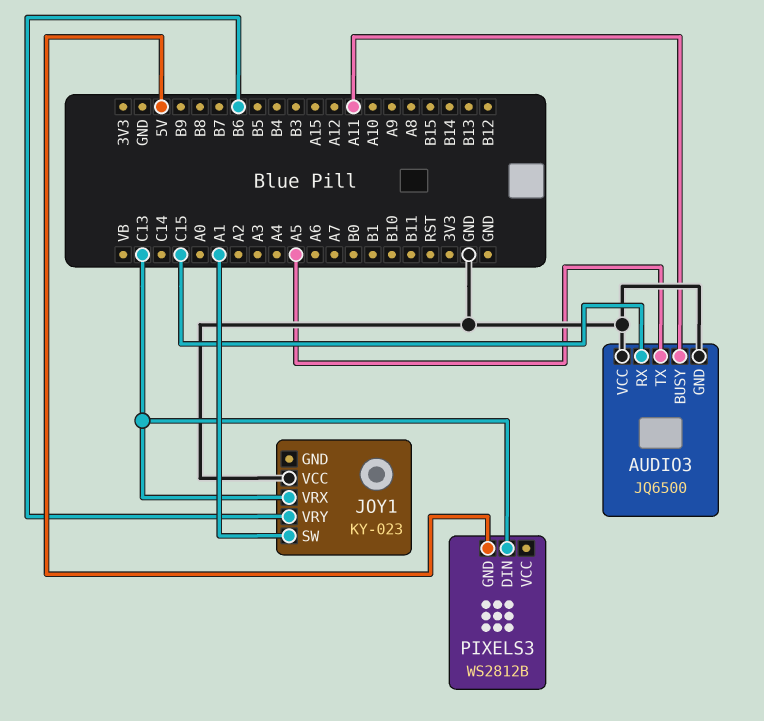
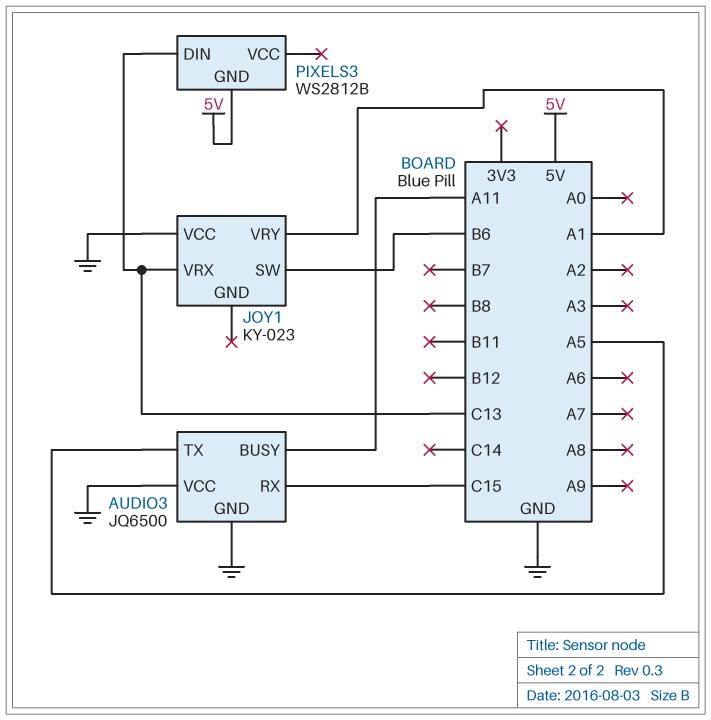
JOY1 pin SW: A1 -> B6
JOY1 pin VRY: B6 -> A1

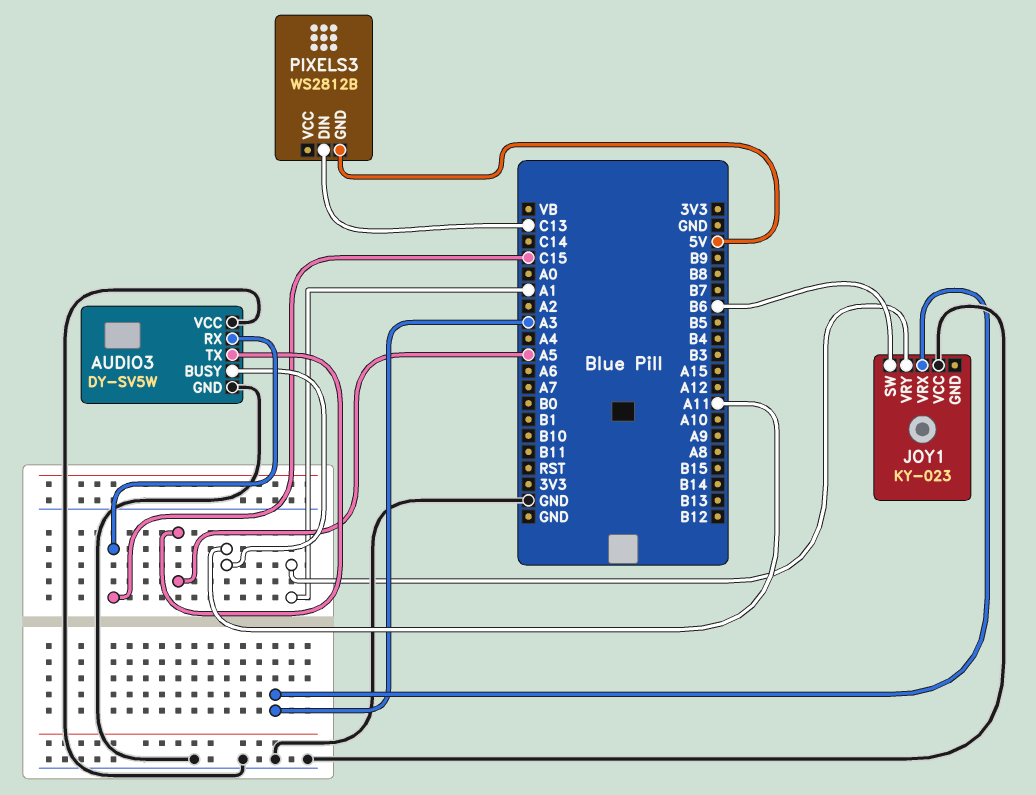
AUDIO3: JQ6500 -> DY-SV5W
JOY1 pin VRX: C13 -> A3

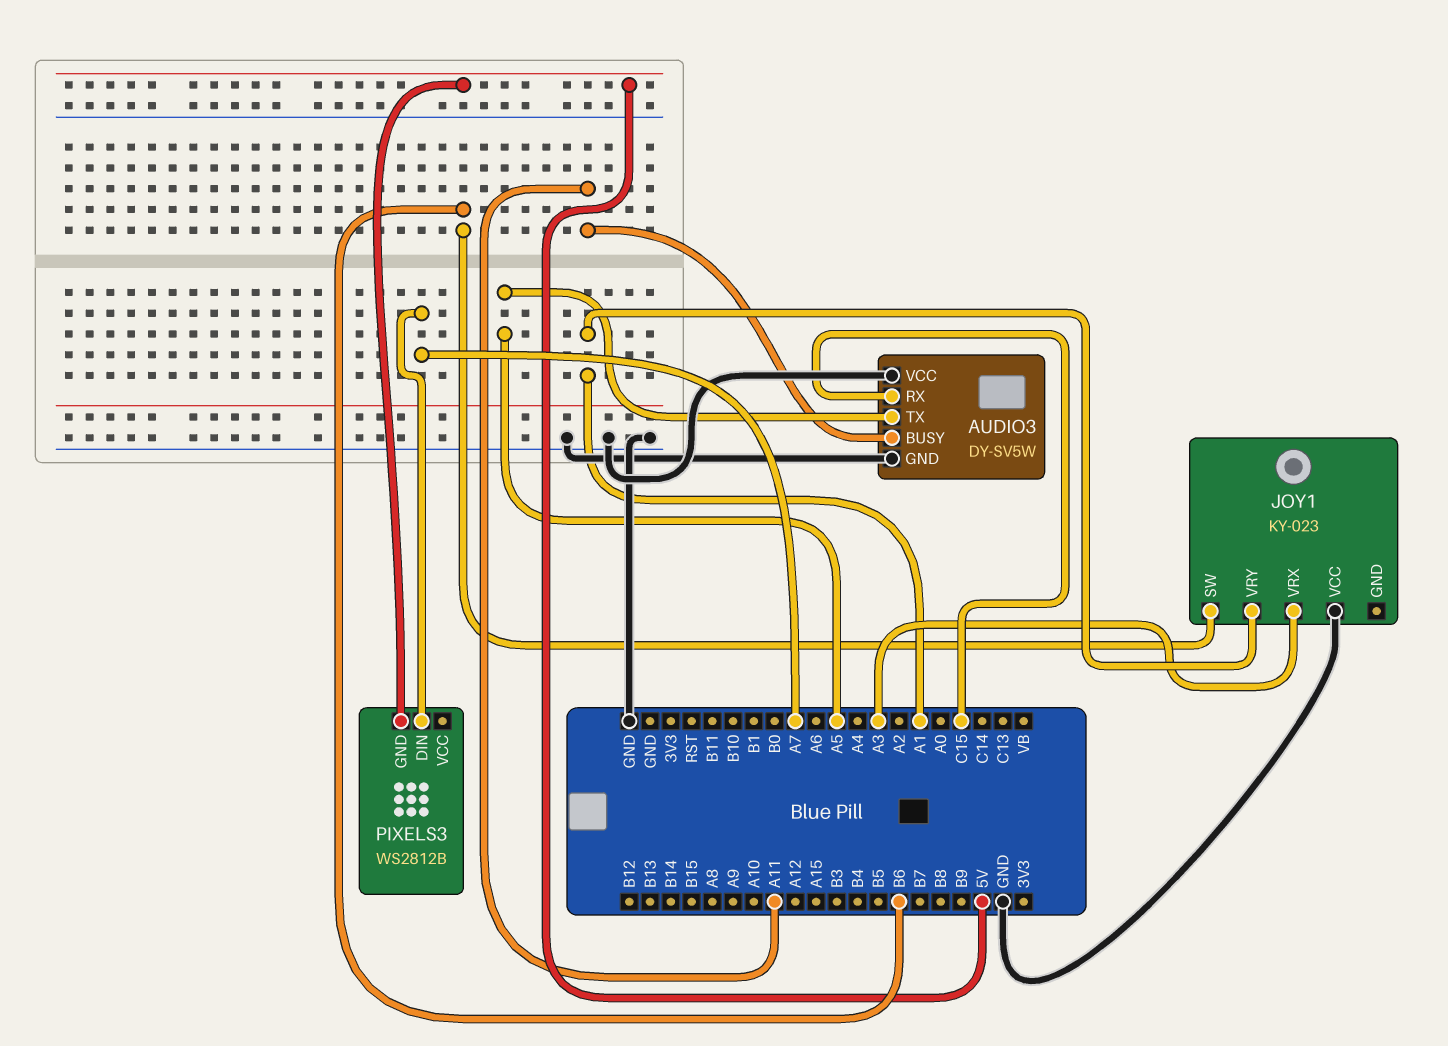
PIXELS3 pin DIN: C13 -> A7

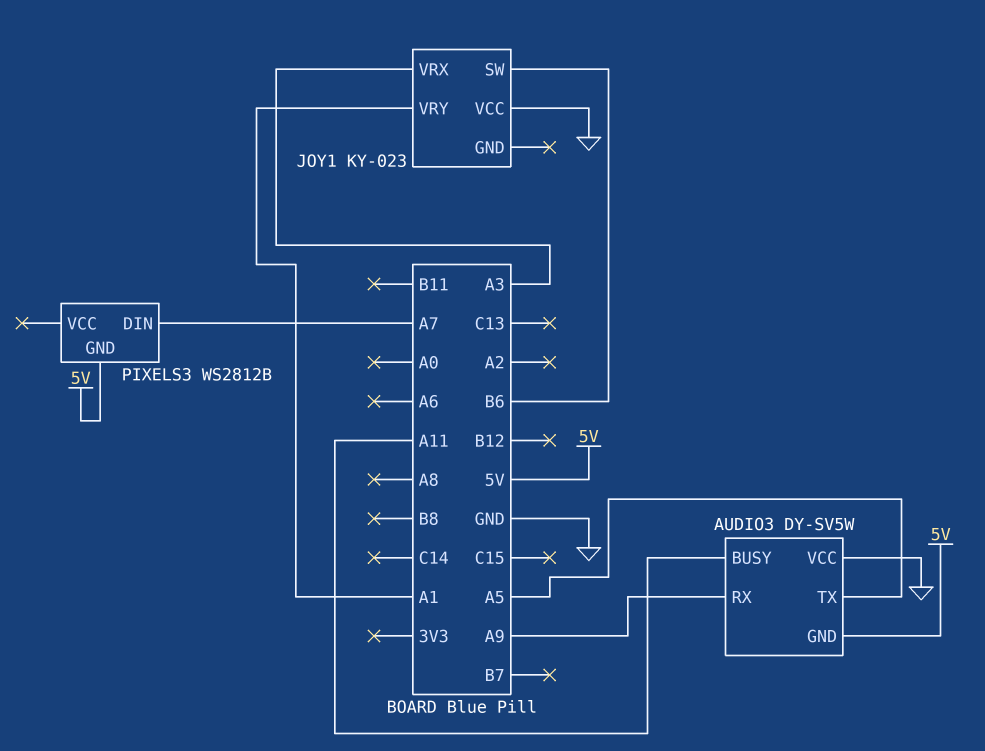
AUDIO3 pin GND: GND -> 5V
AUDIO3 pin RX: C15 -> A9

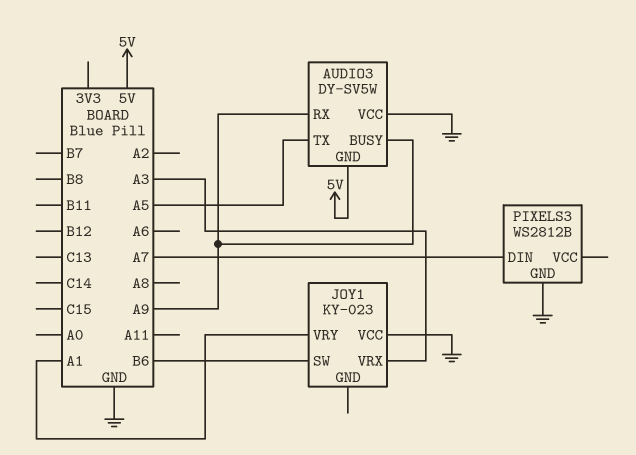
AUDIO3 pin BUSY: A11 -> A9
PIXELS3 pin GND: 5V -> GND

